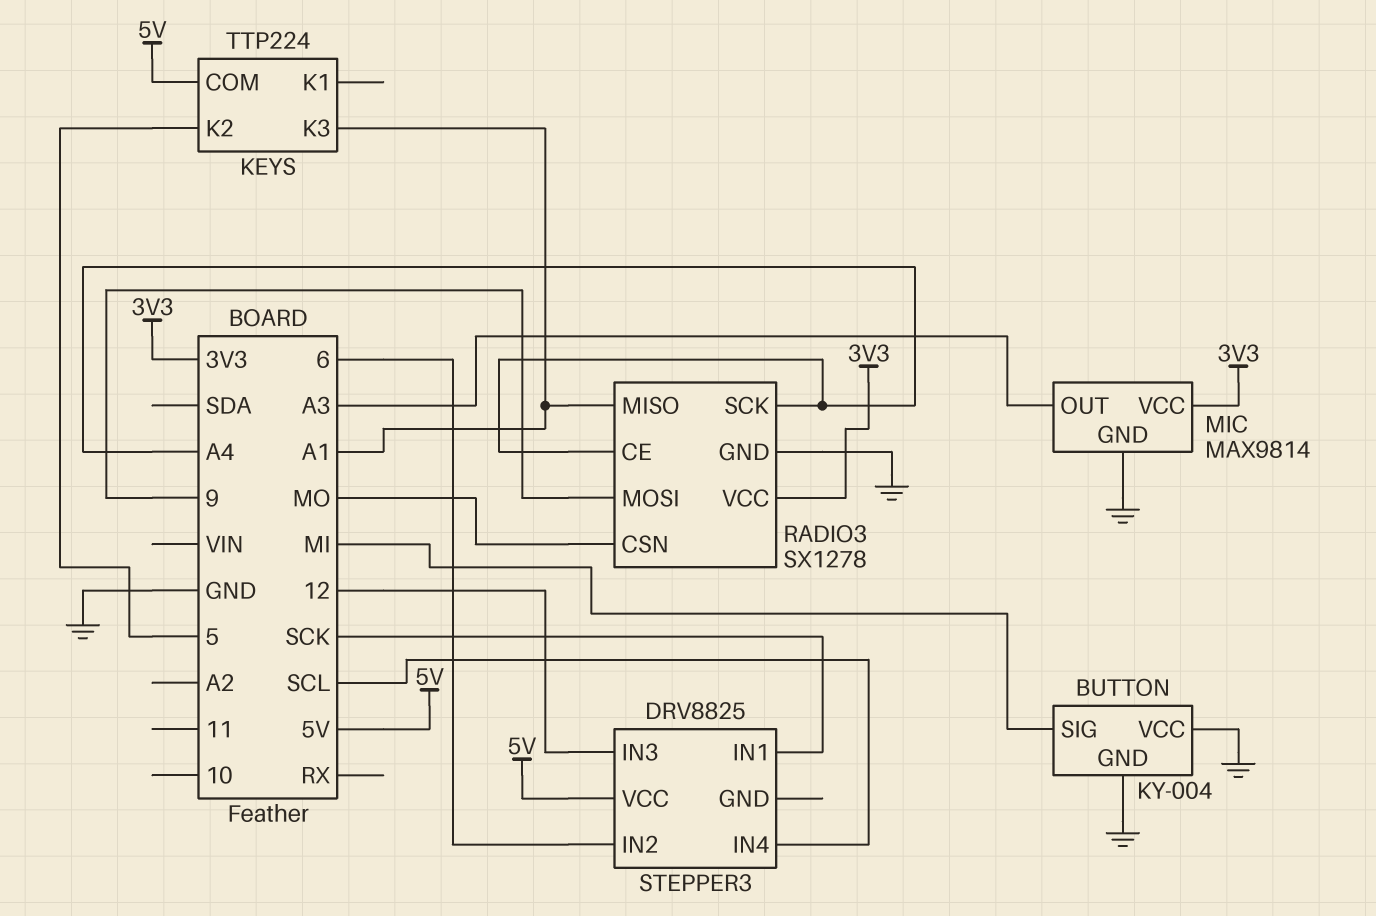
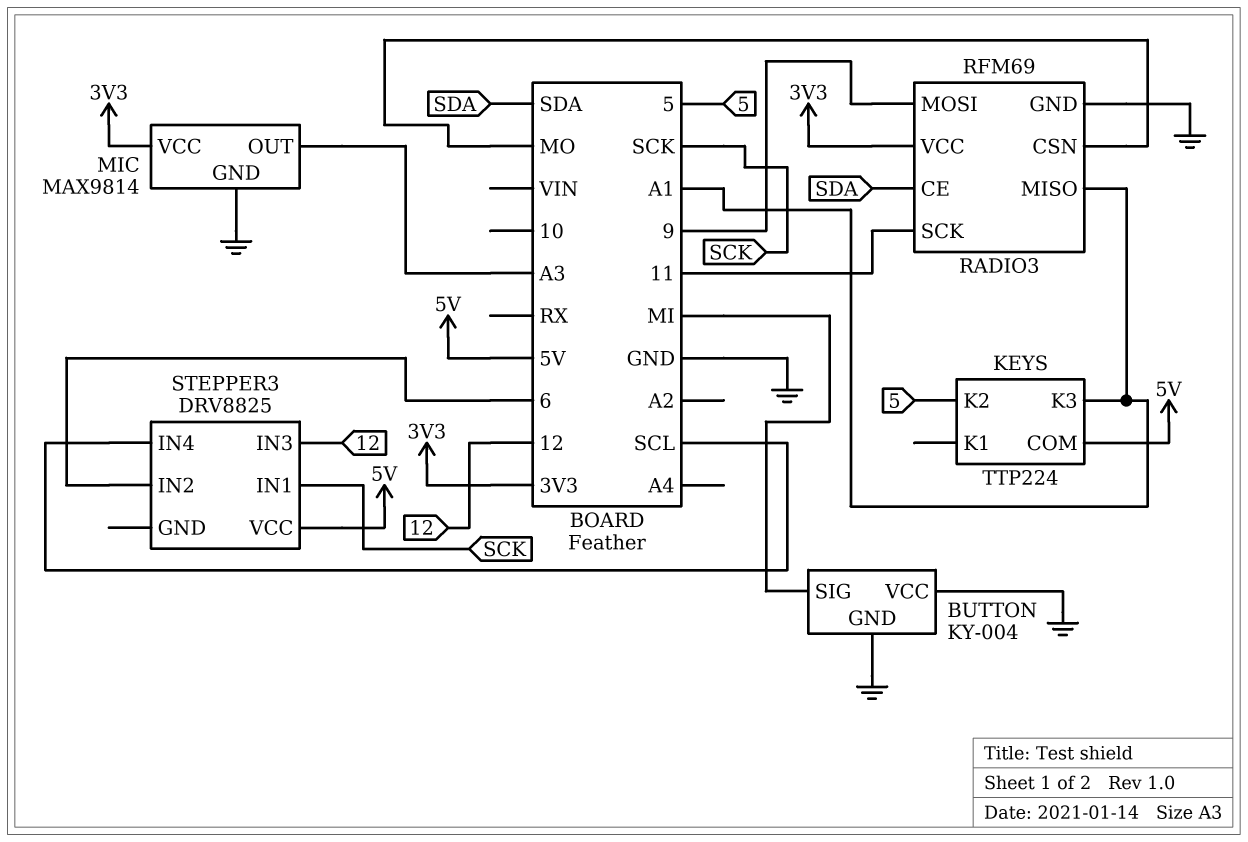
RADIO3: SX1278 -> RFM69
RADIO3 pin CE: A4 -> SDA
RADIO3 pin SCK: A4 -> 11

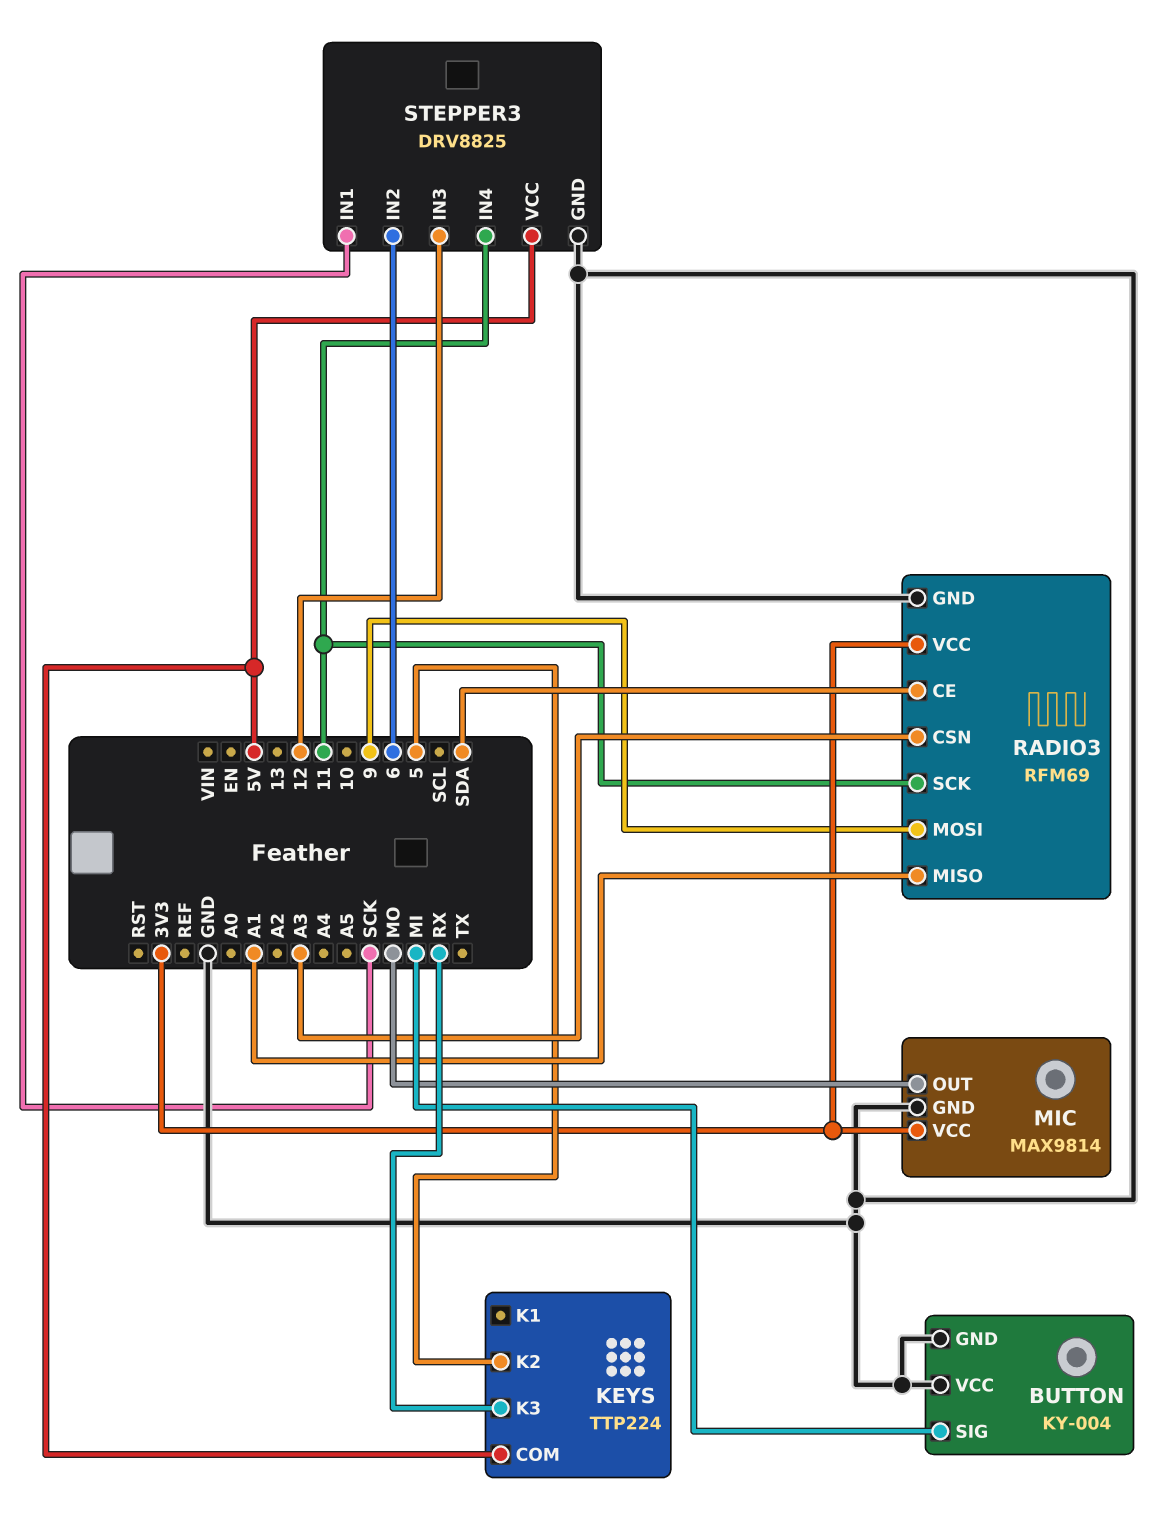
KEYS pin K3: A1 -> RX
MIC pin OUT: A3 -> MO
RADIO3 pin CSN: MO -> A3
STEPPER3 pin GND: none -> GND
STEPPER3 pin IN4: SCL -> 11

